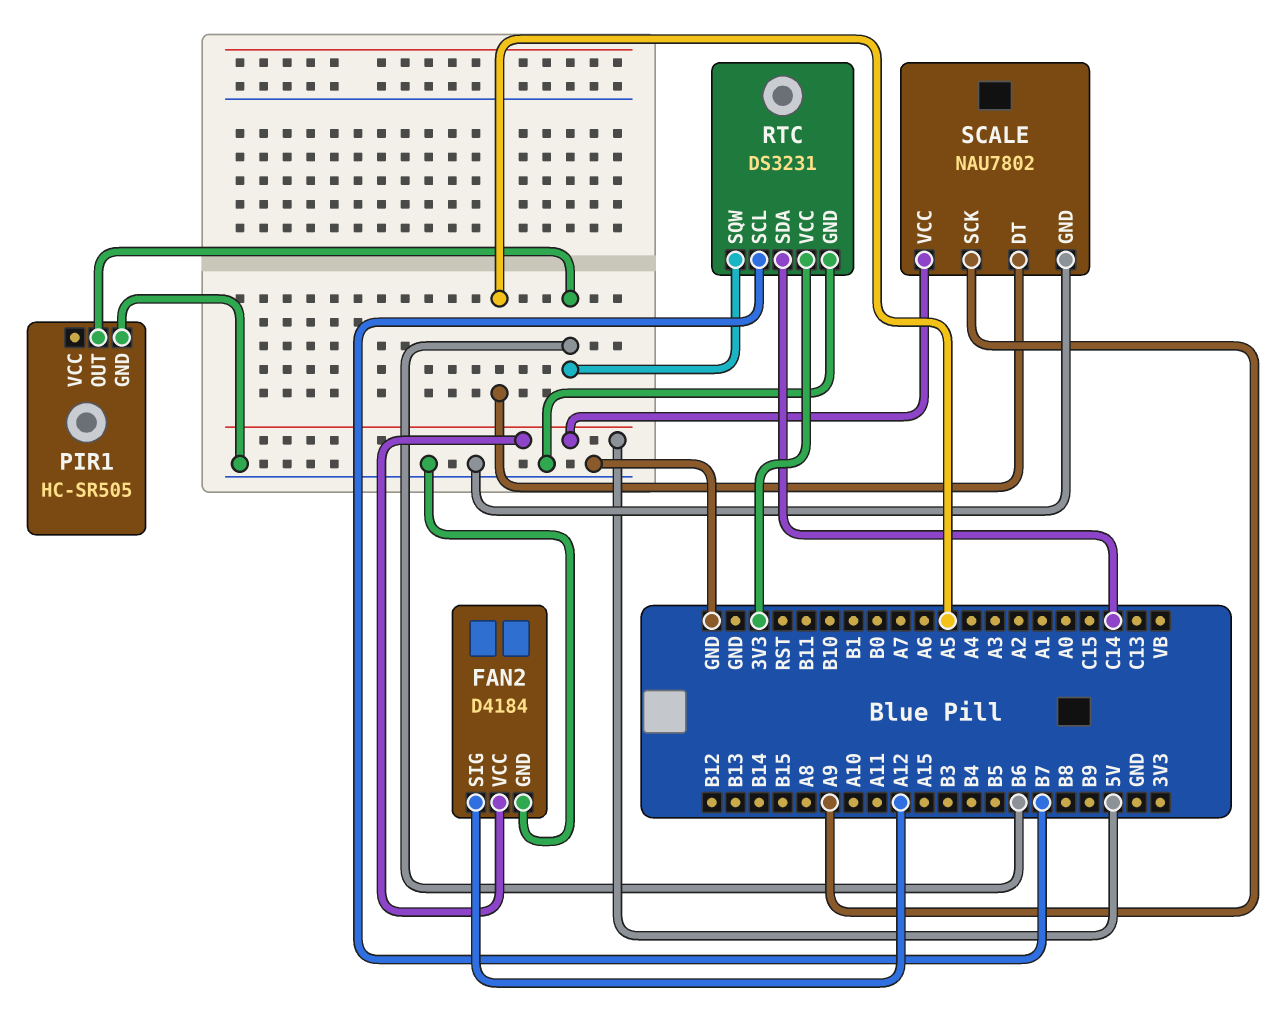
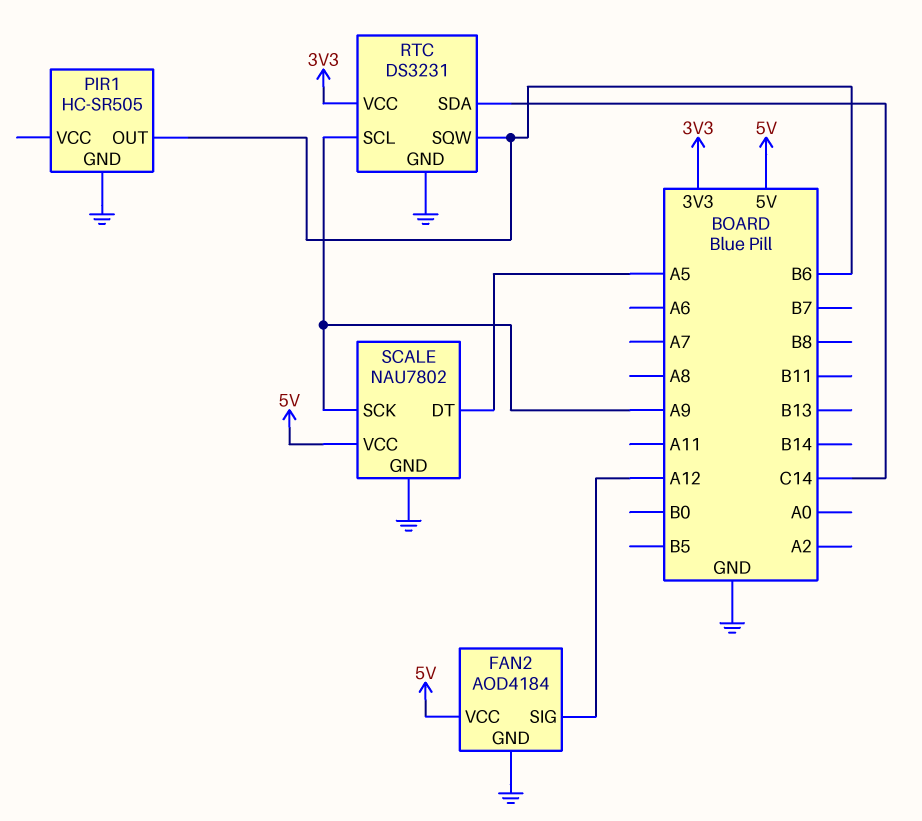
FAN2: D4184 -> AOD4184
RTC pin SCL: B7 -> A9

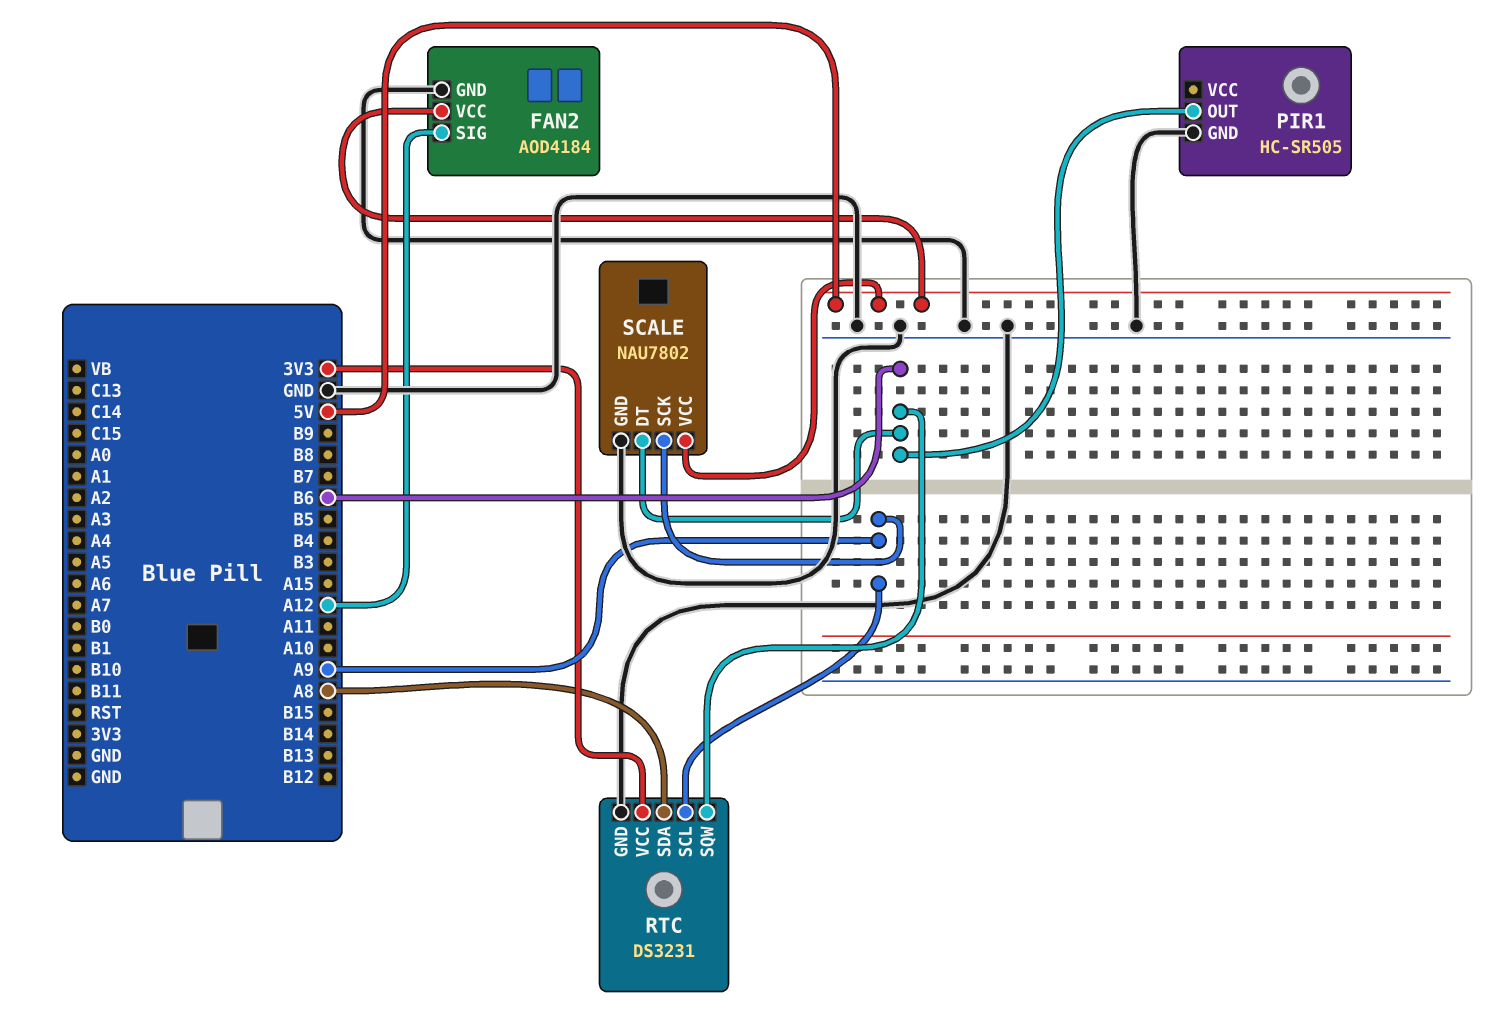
RTC pin SDA: C14 -> A8
SCALE pin DT: A5 -> B6

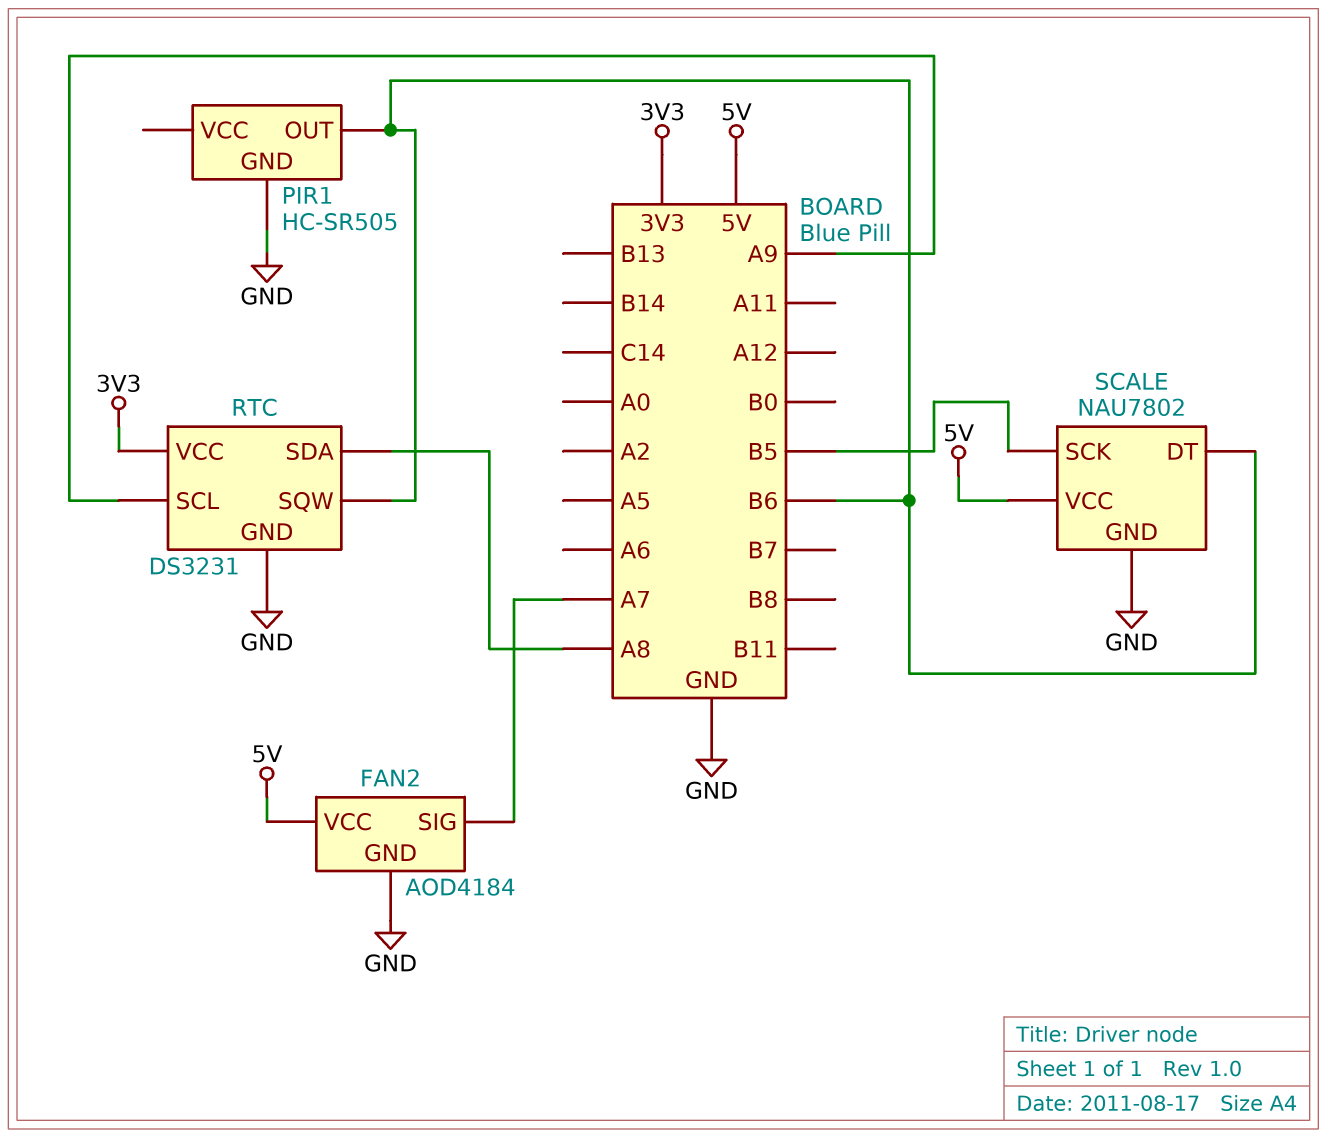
FAN2 pin SIG: A12 -> A7
SCALE pin SCK: A9 -> B5

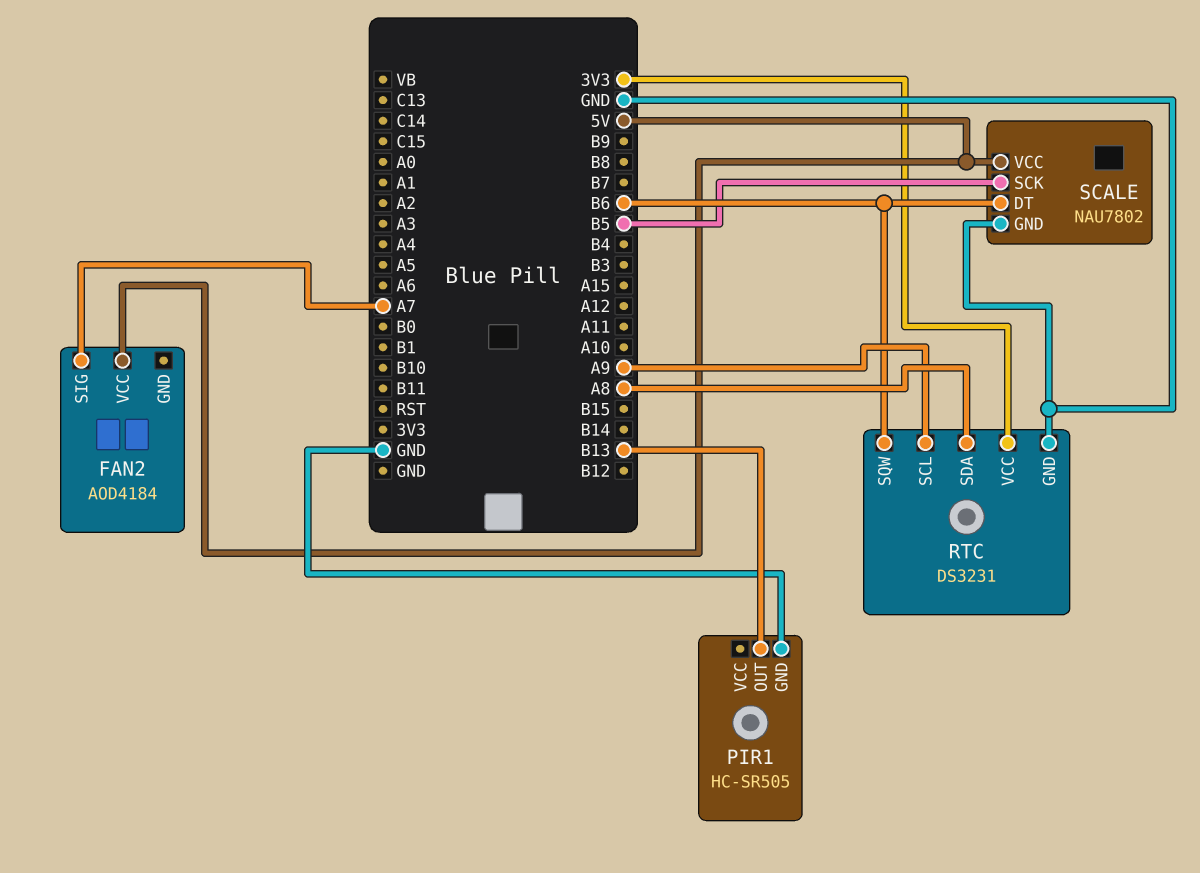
FAN2 pin GND: GND -> none
PIR1 pin OUT: B6 -> B13

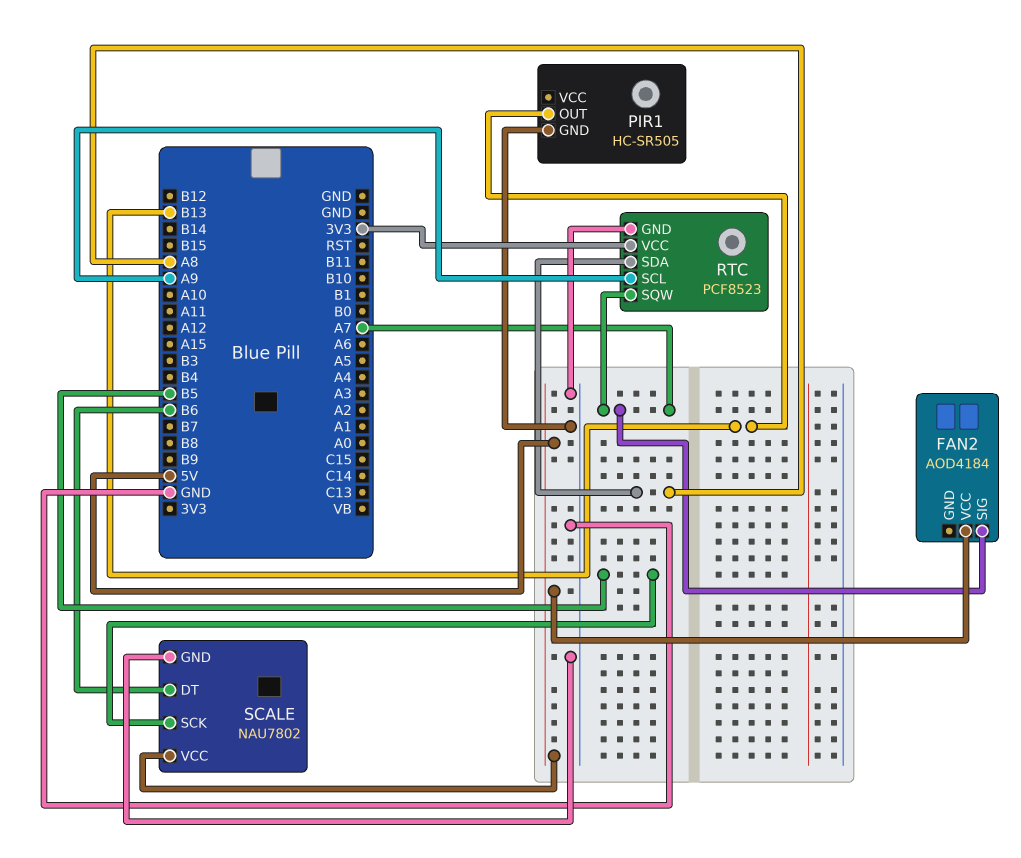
RTC: DS3231 -> PCF8523
RTC pin SQW: B6 -> A7

